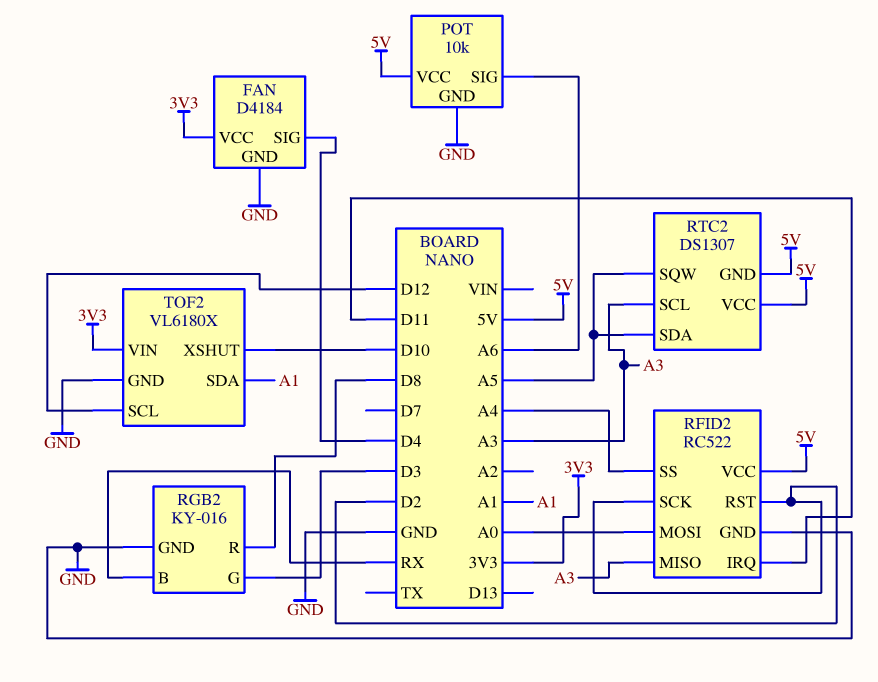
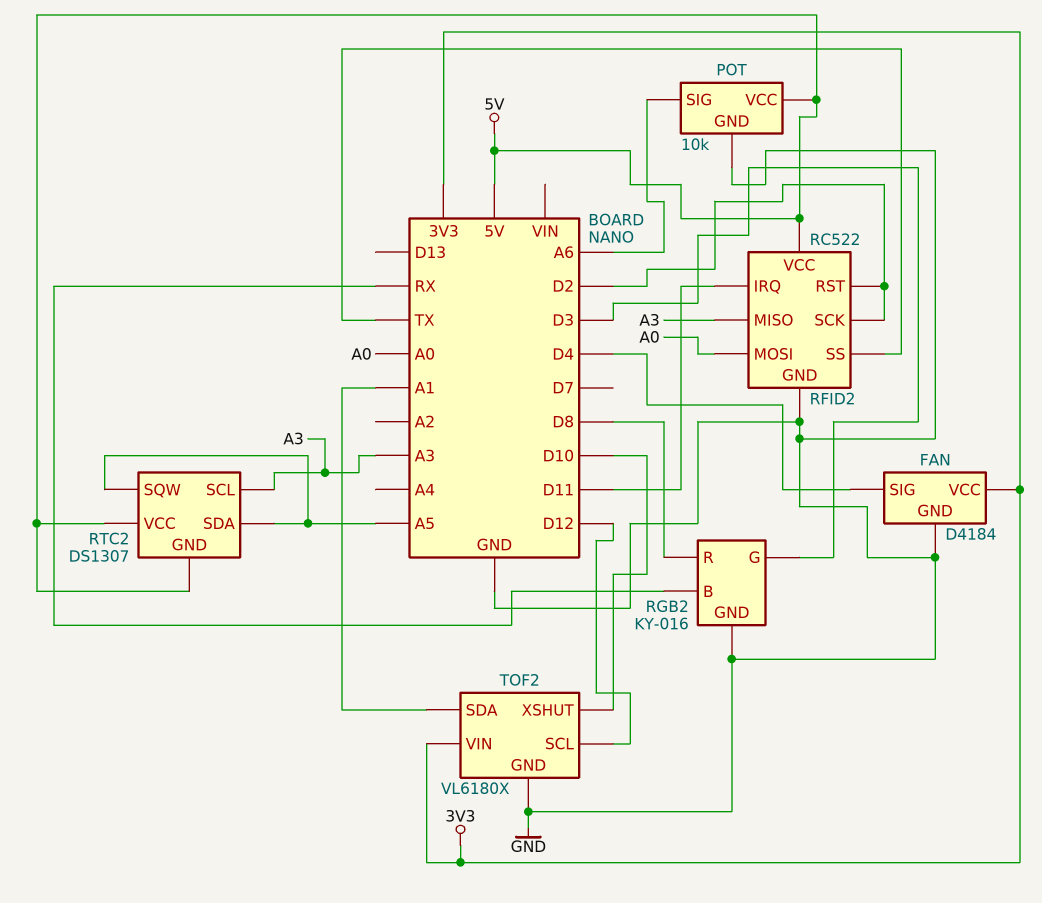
RFID2 pin SS: A4 -> TX

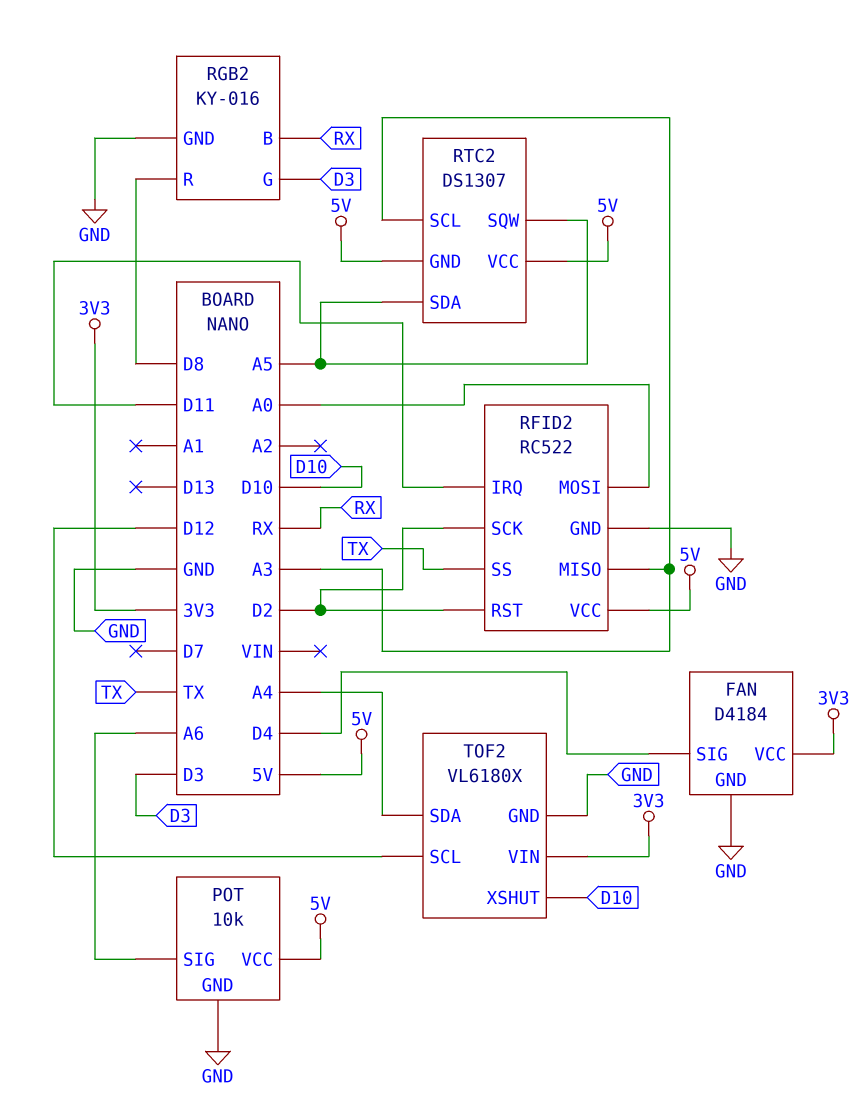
TOF2 pin SDA: A1 -> A4

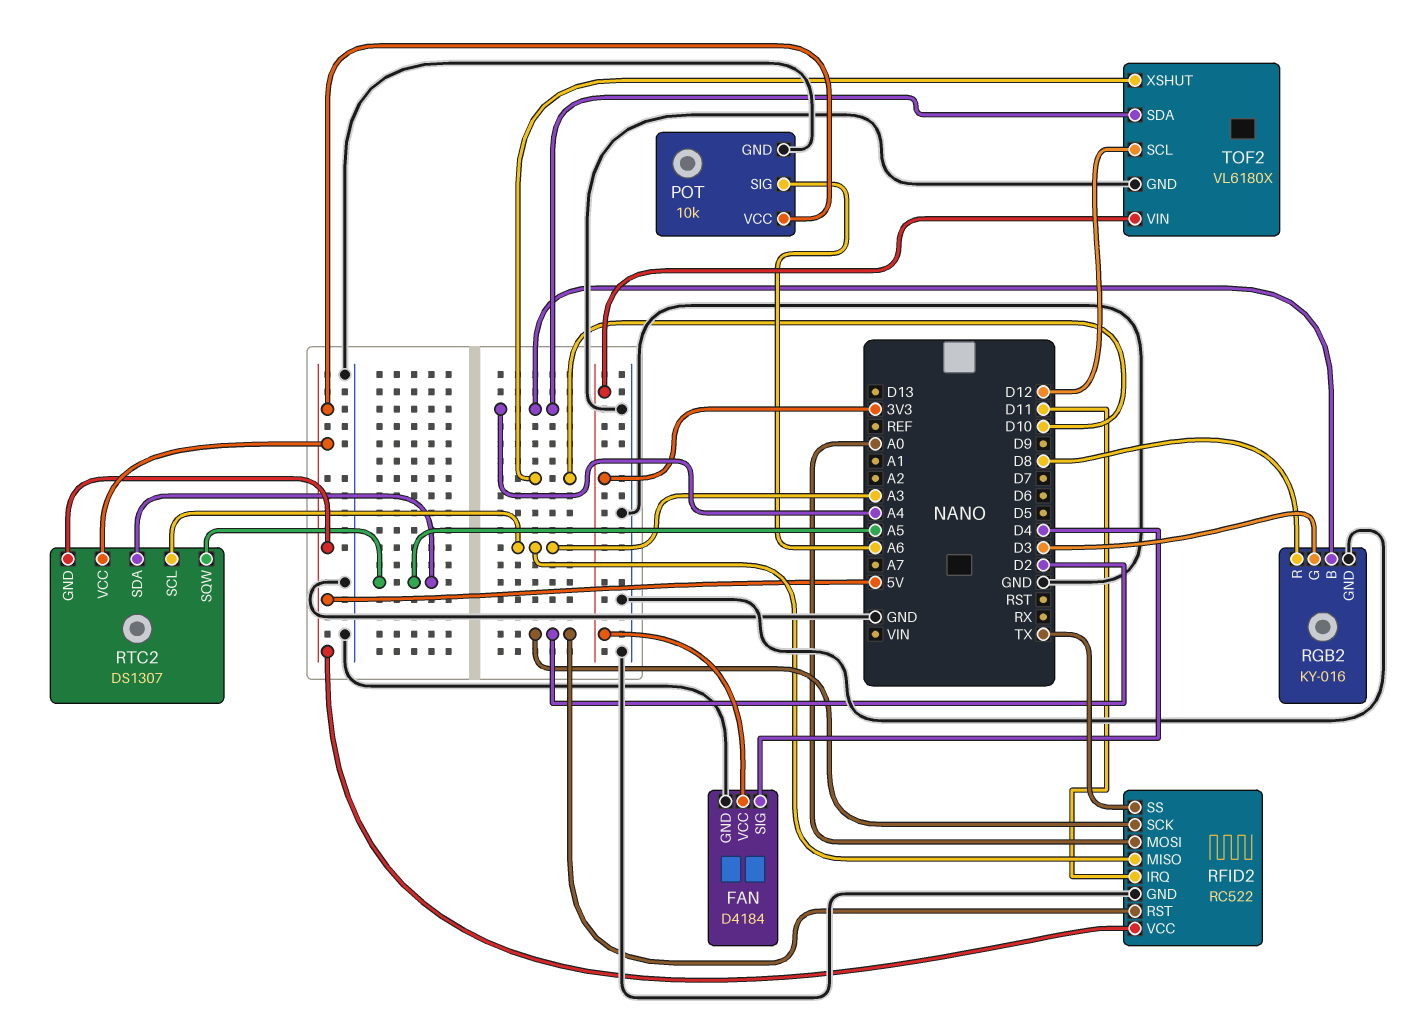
RGB2 pin B: RX -> A4

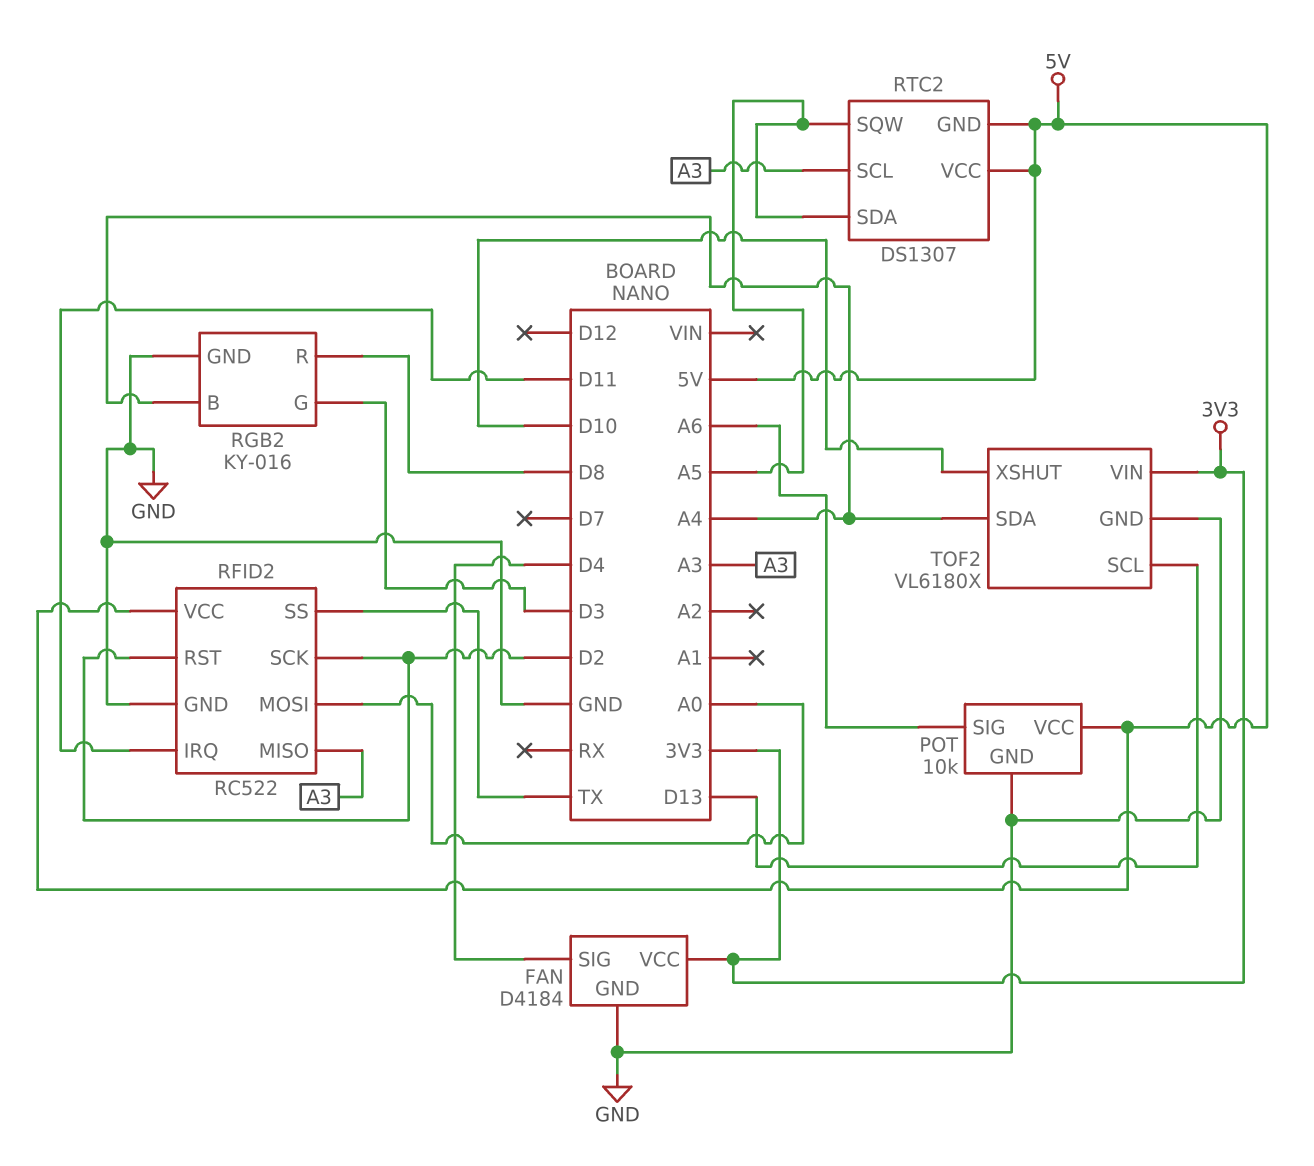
TOF2 pin SCL: D12 -> D13

